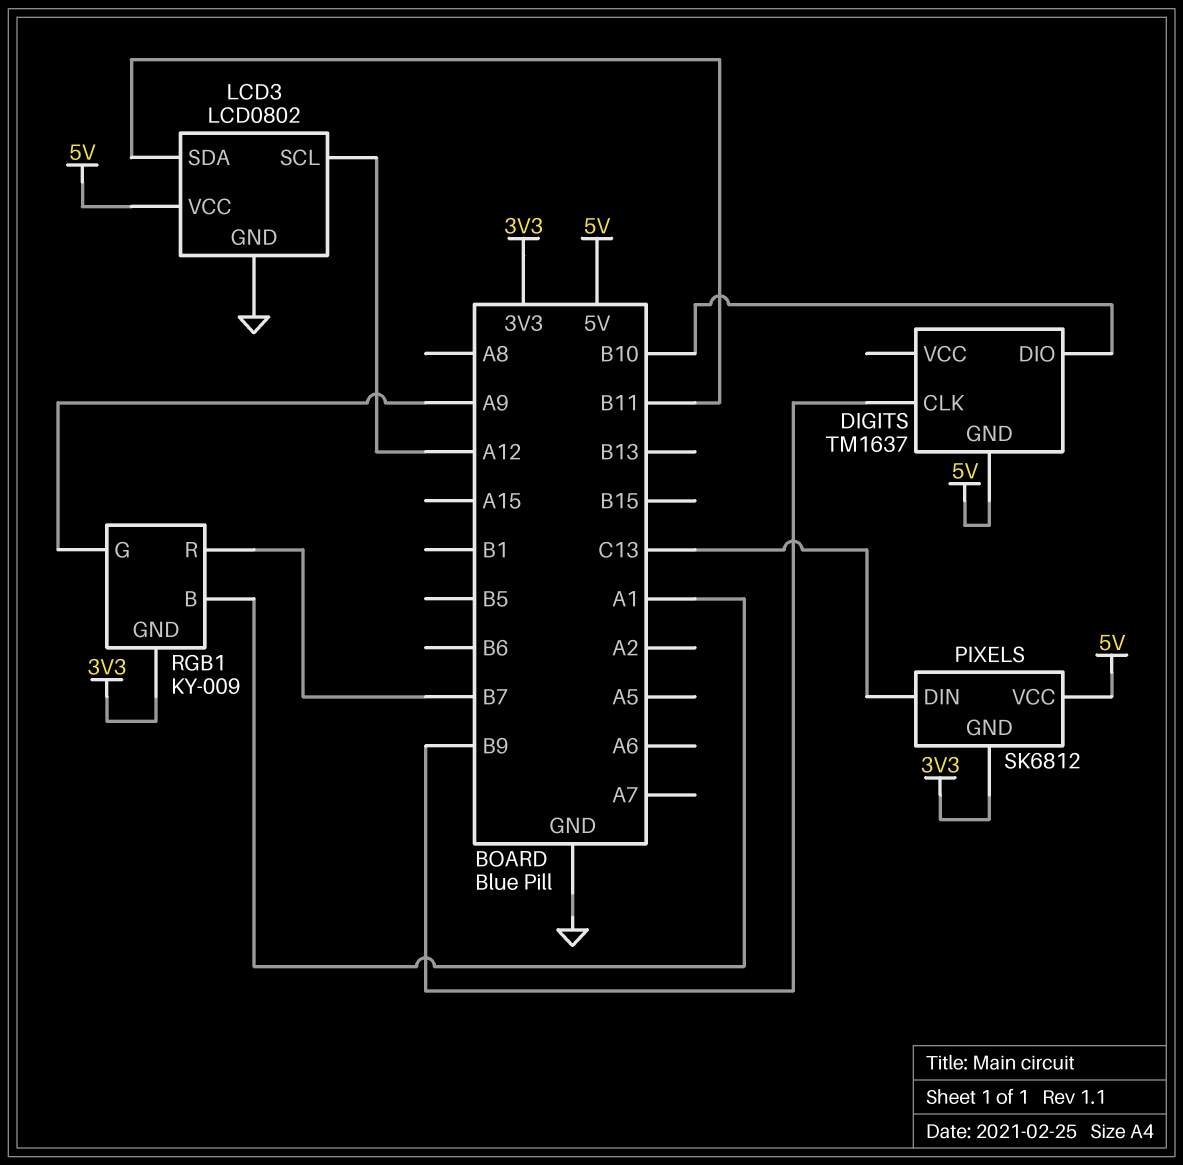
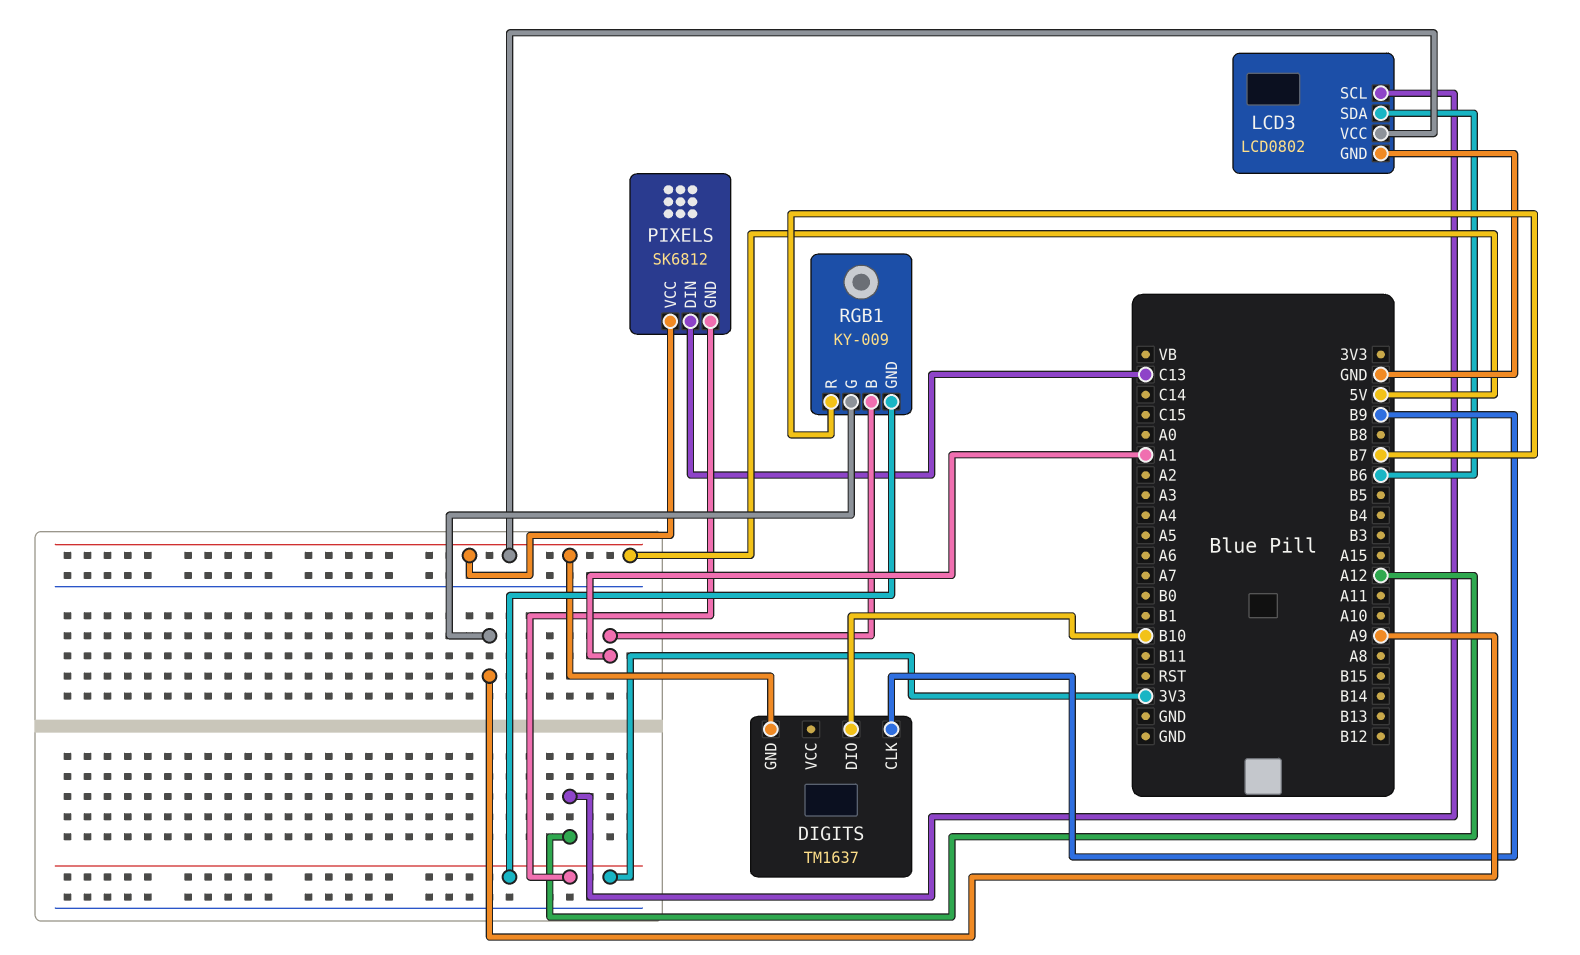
LCD3 pin SDA: B11 -> B6

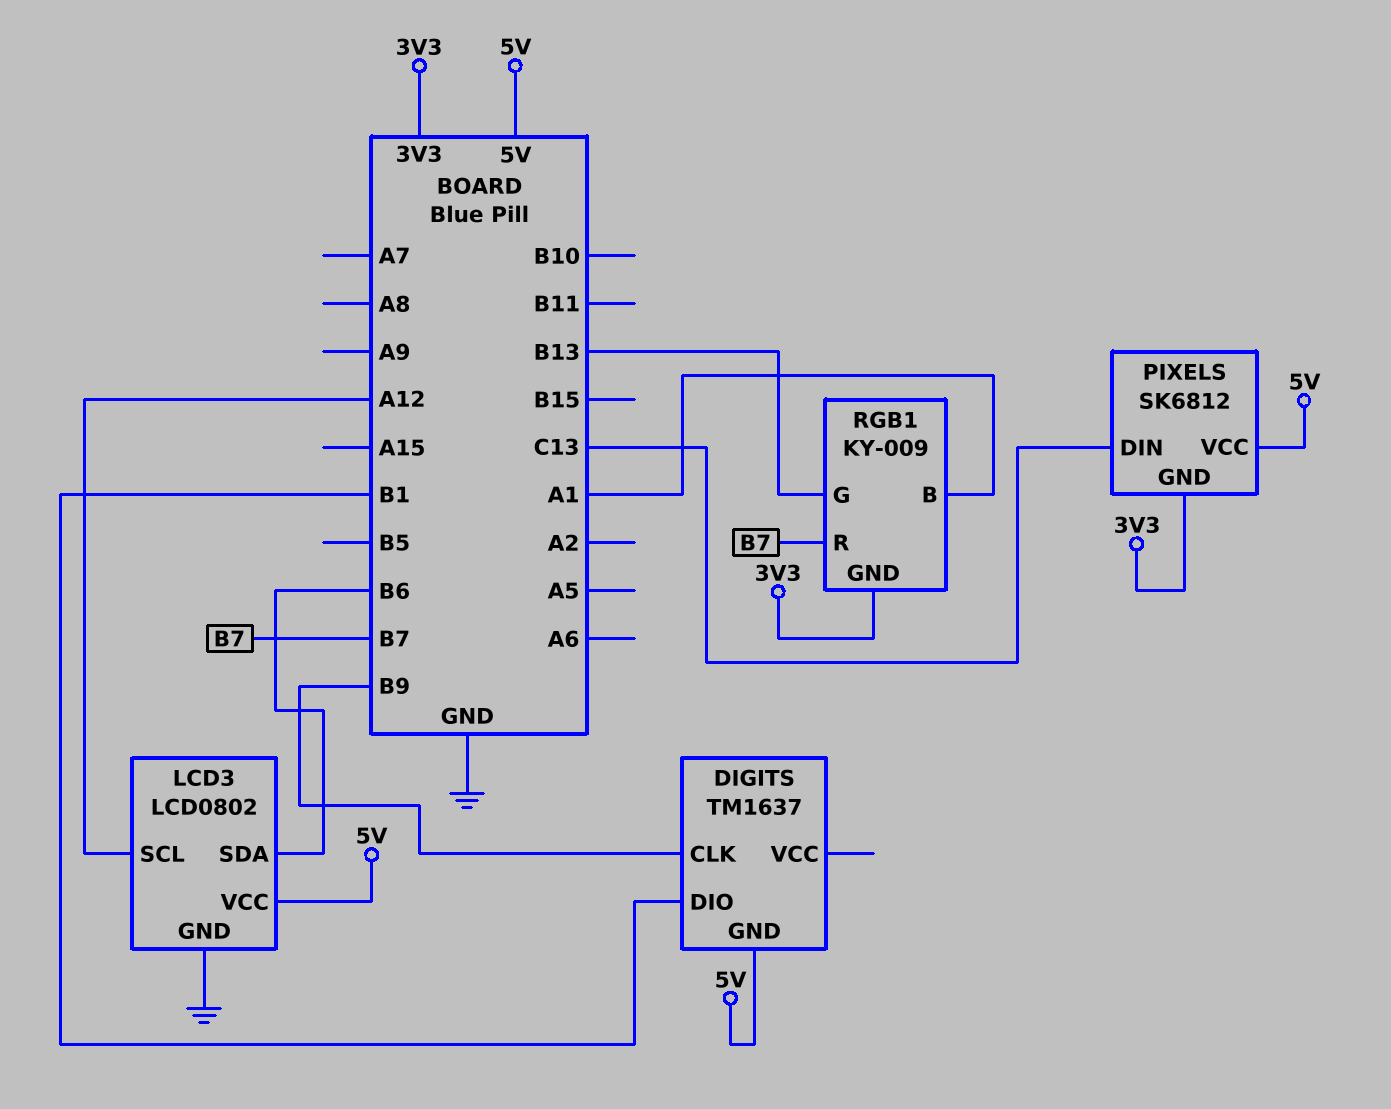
DIGITS pin DIO: B10 -> B1
RGB1 pin G: A9 -> B13

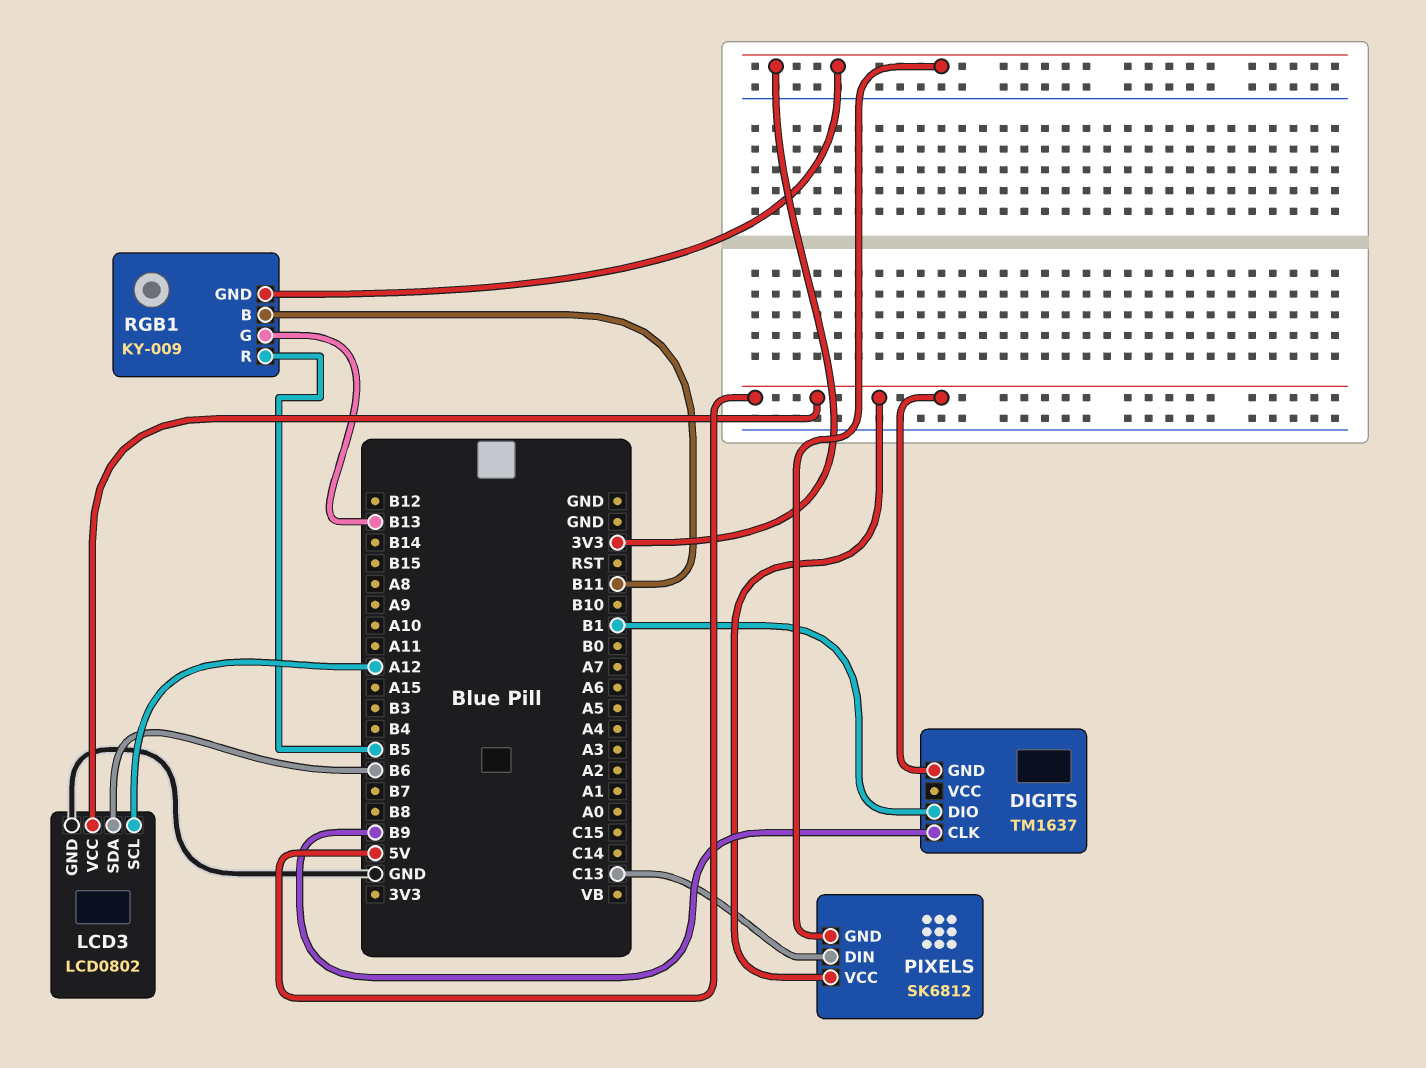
RGB1 pin B: A1 -> B11
RGB1 pin R: B7 -> B5

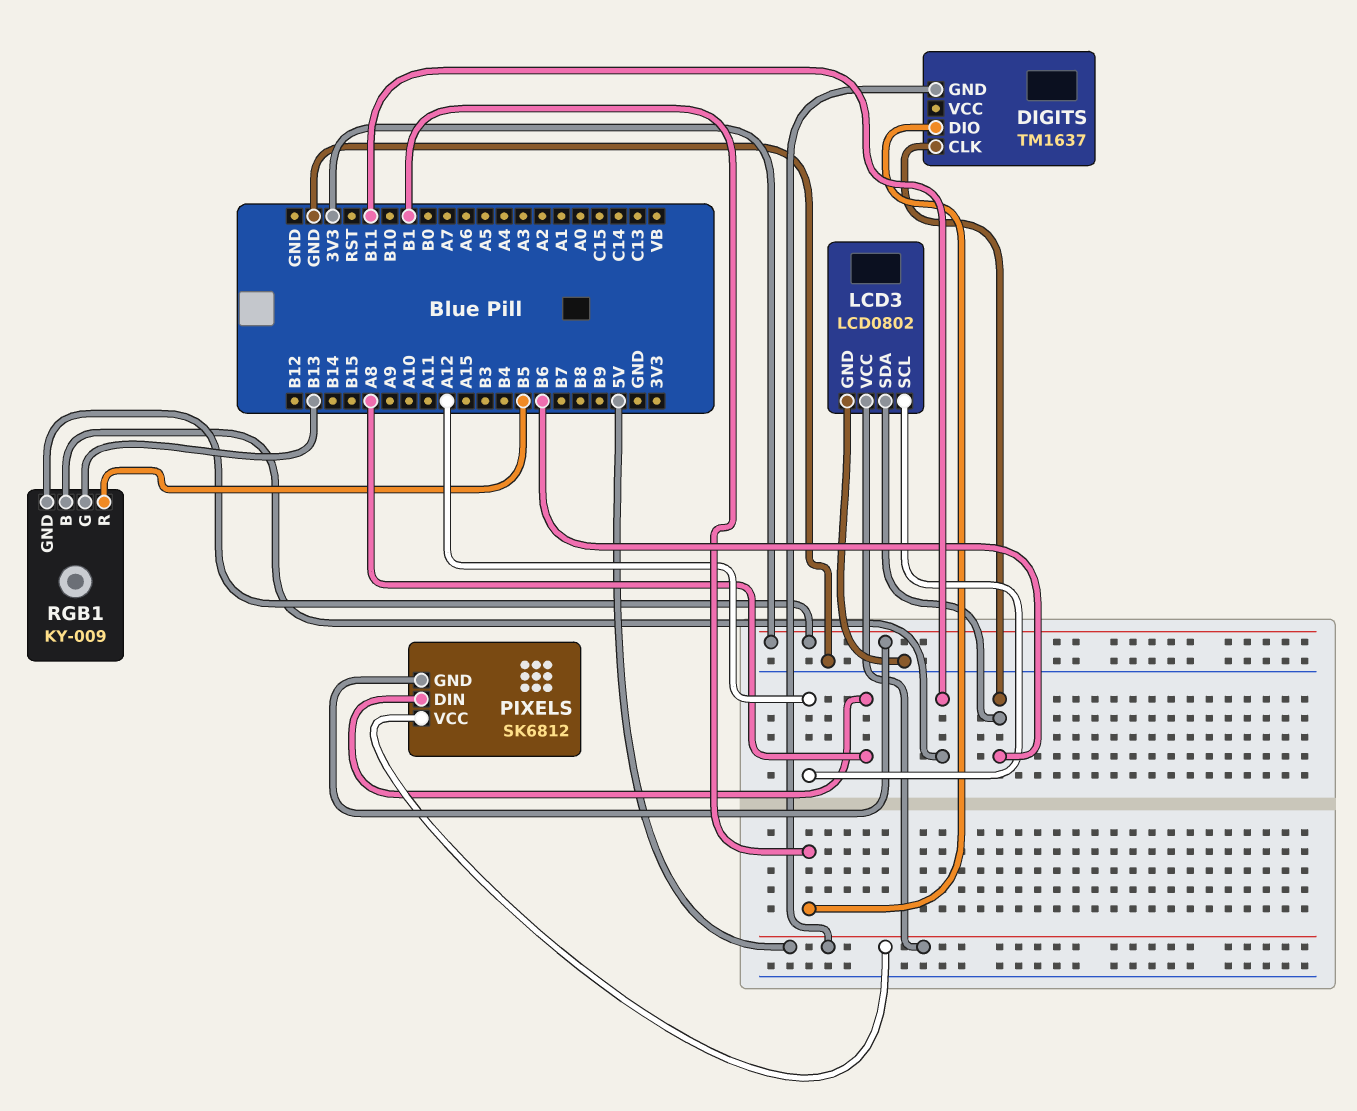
DIGITS pin CLK: B9 -> B6
PIXELS pin DIN: C13 -> A8

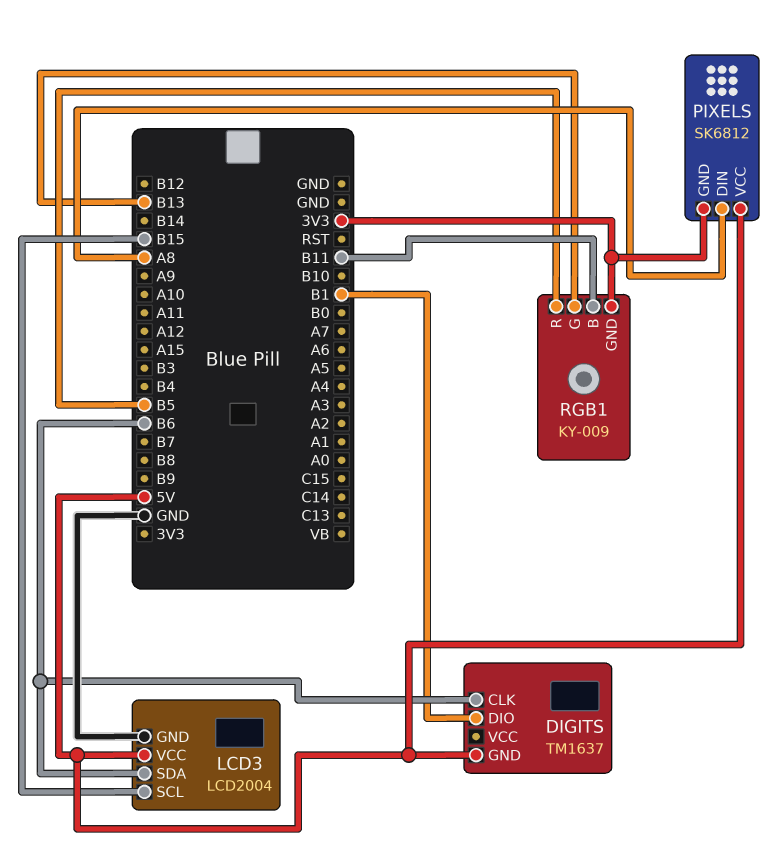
LCD3: LCD0802 -> LCD2004
LCD3 pin SCL: A12 -> B15

